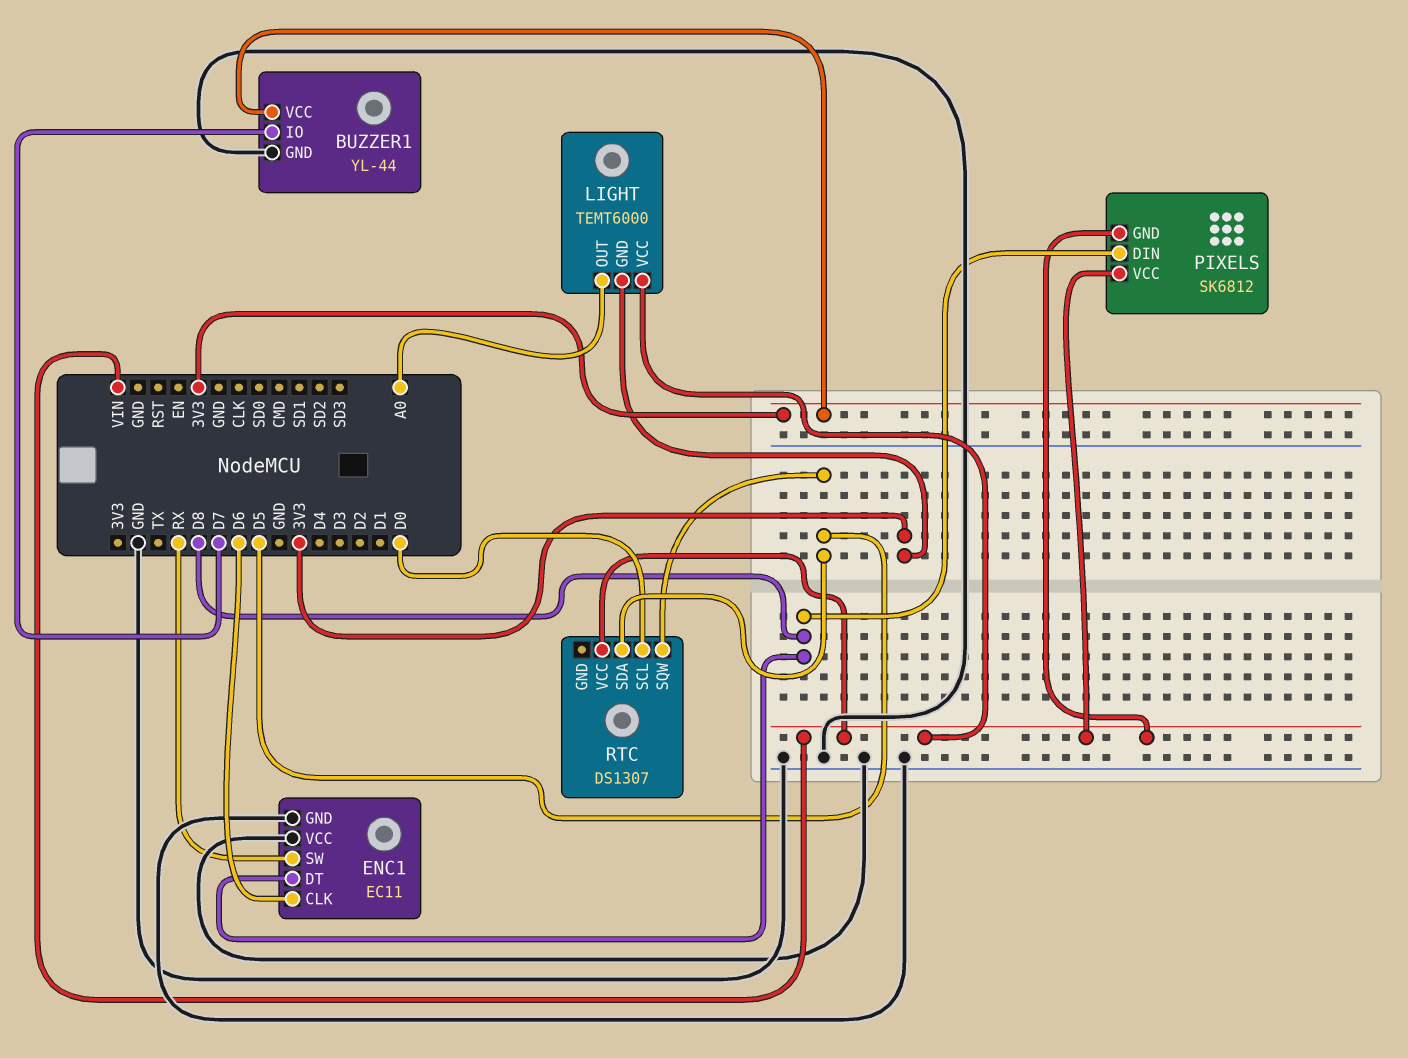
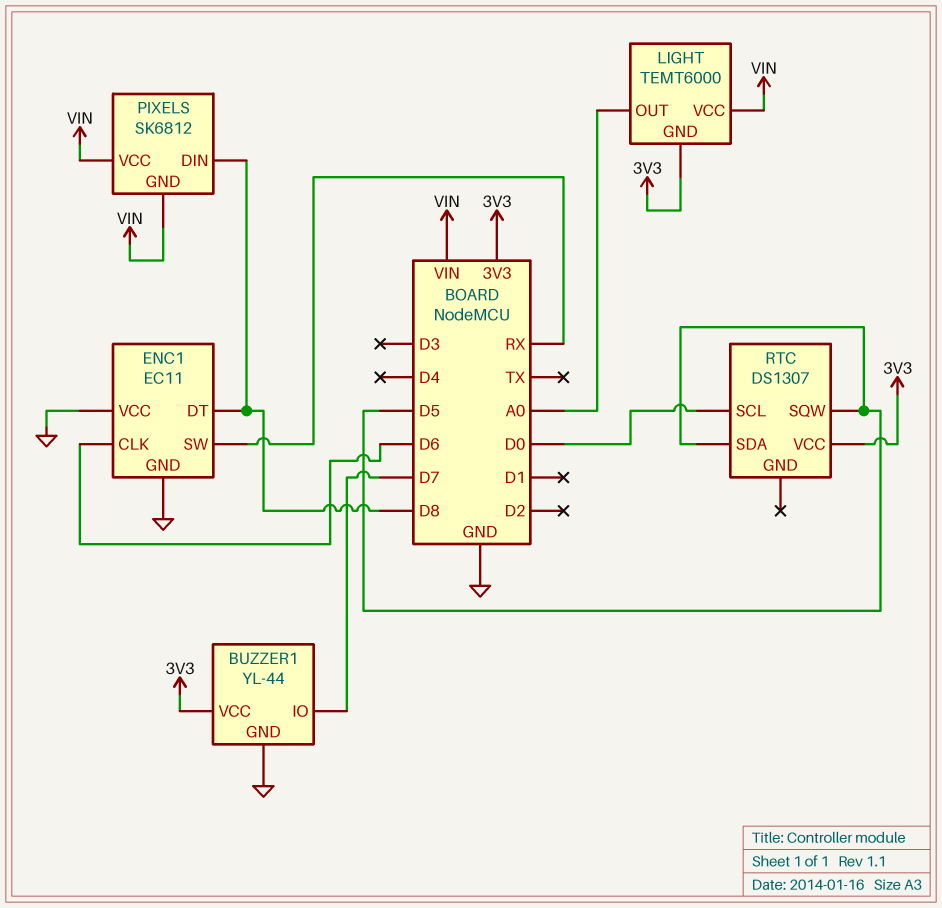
RTC pin VCC: VIN -> 3V3

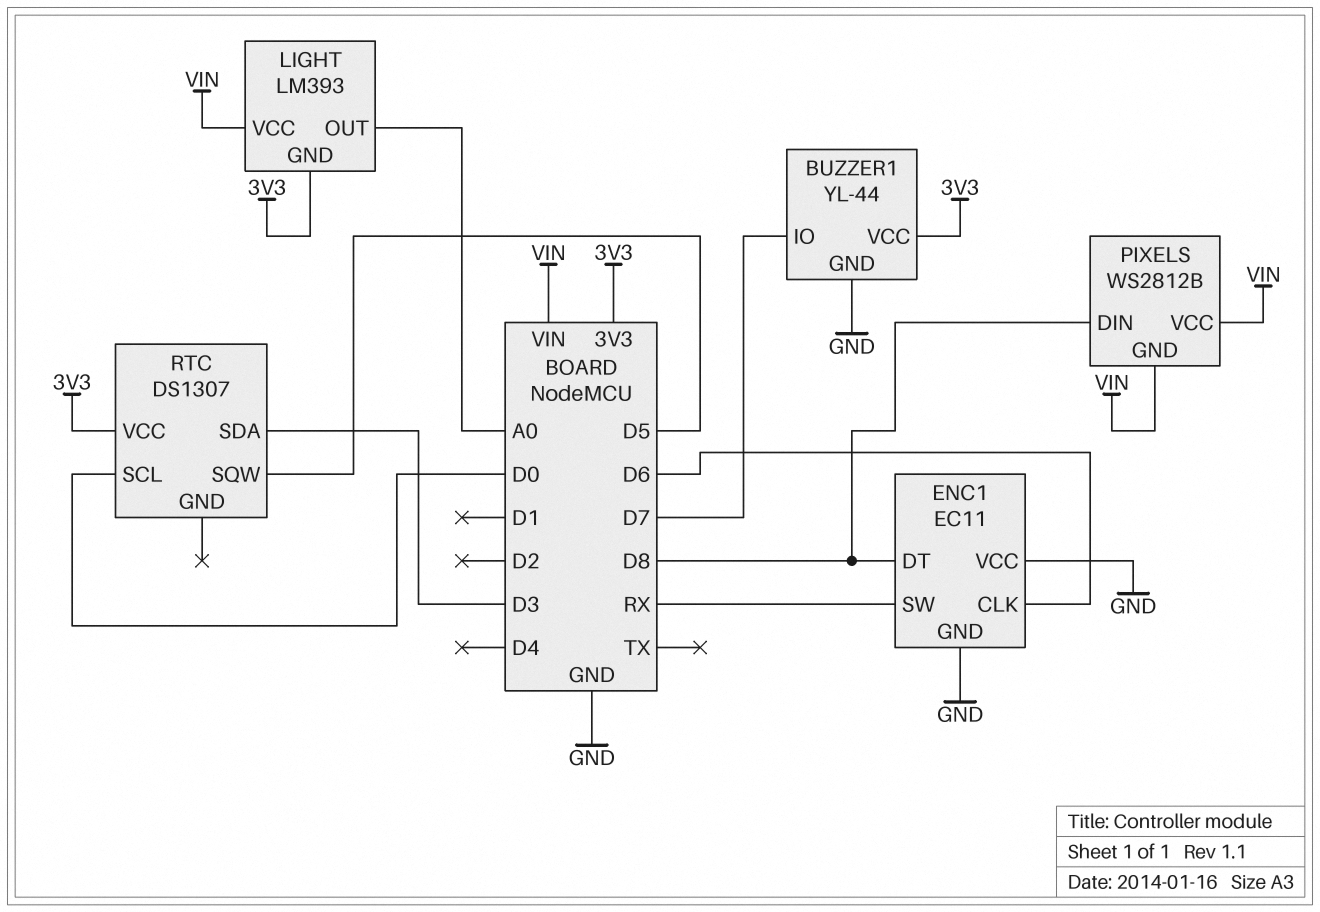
LIGHT: TEMT6000 -> LM393
PIXELS: SK6812 -> WS2812B
RTC pin SDA: D5 -> D3

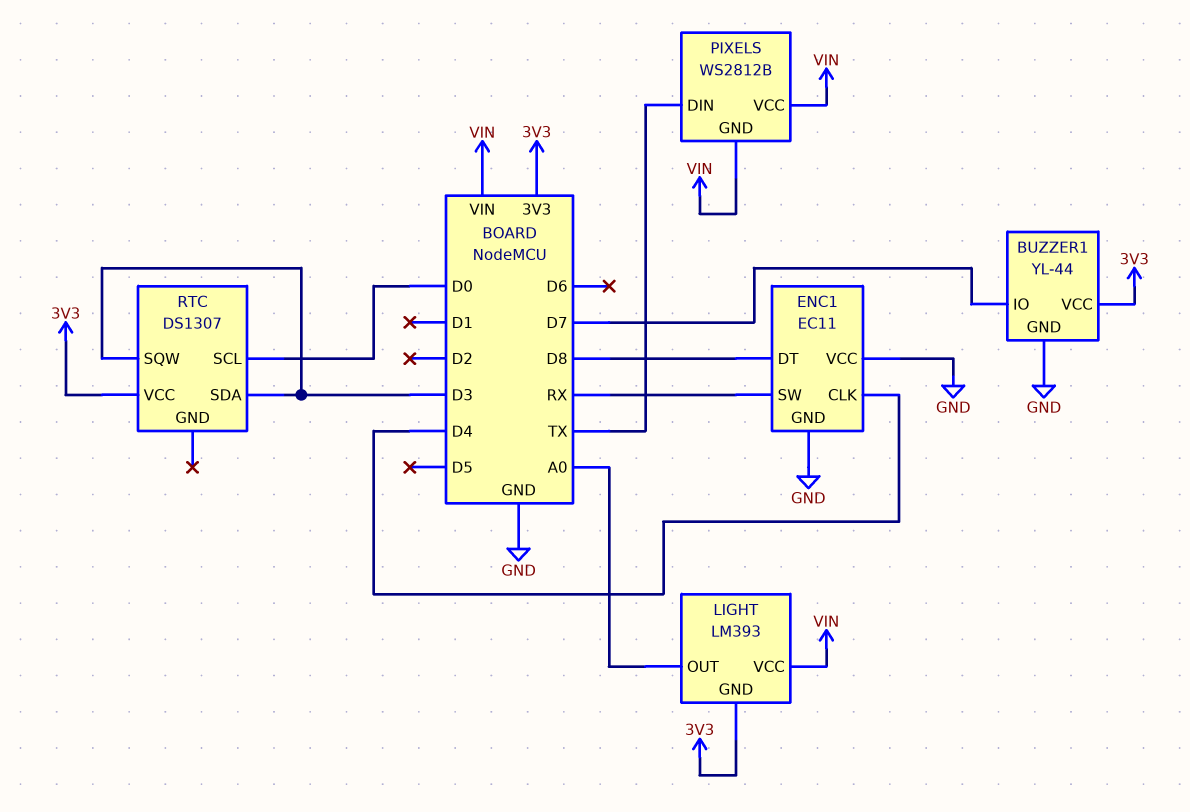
ENC1 pin CLK: D6 -> D4
PIXELS pin DIN: D8 -> TX
RTC pin SQW: D5 -> D3

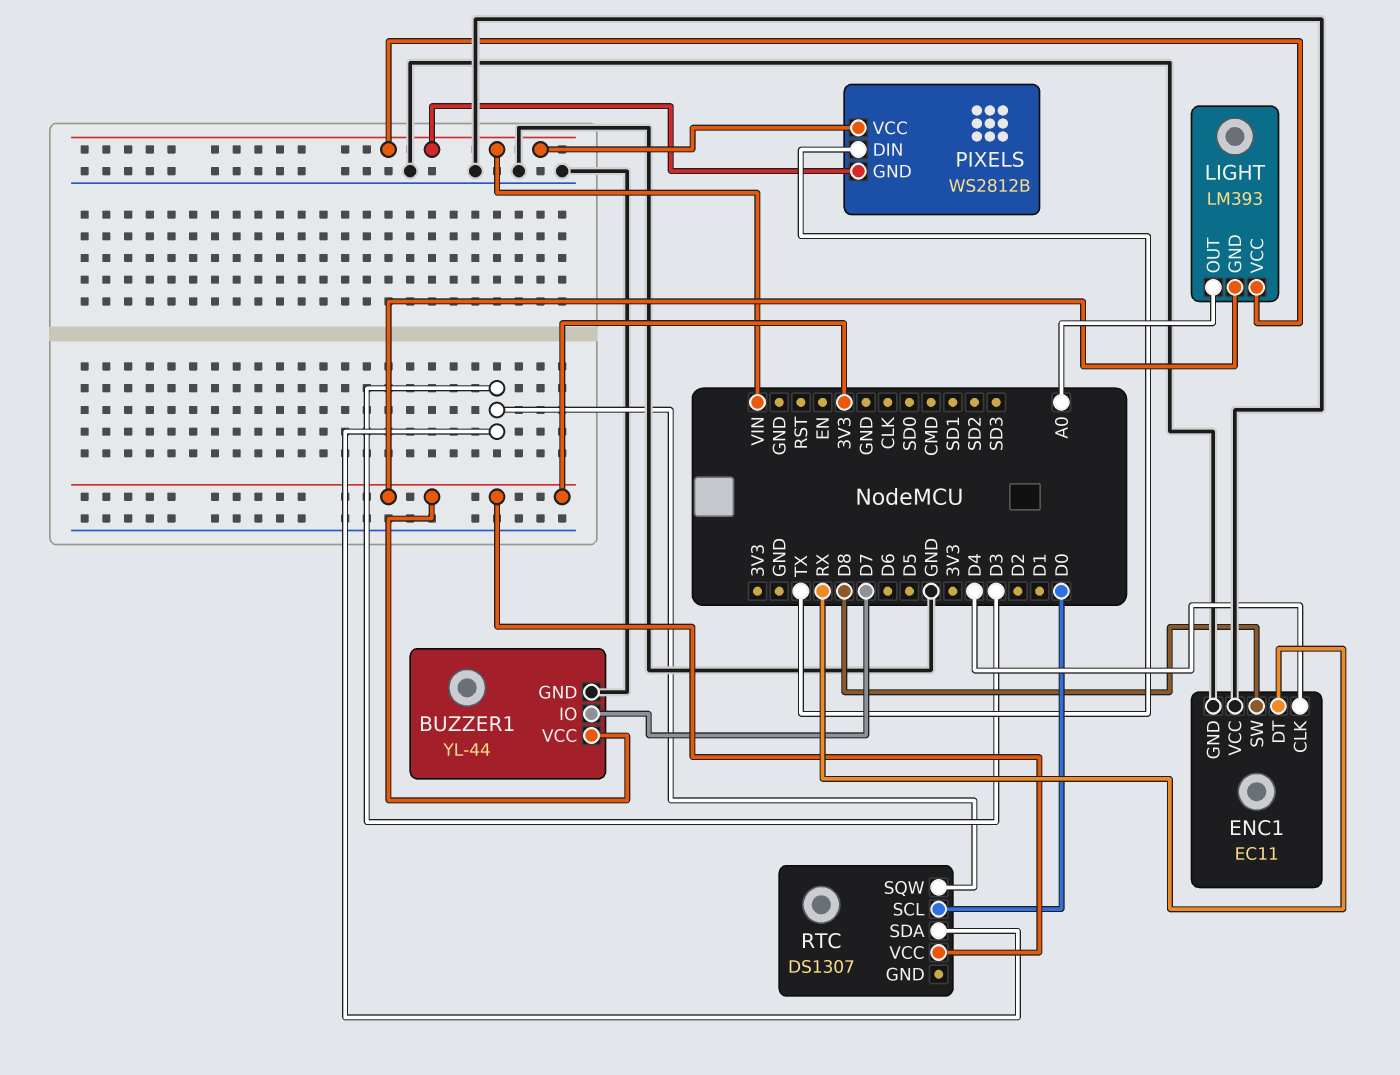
ENC1 pin DT: D8 -> RX
ENC1 pin SW: RX -> D8

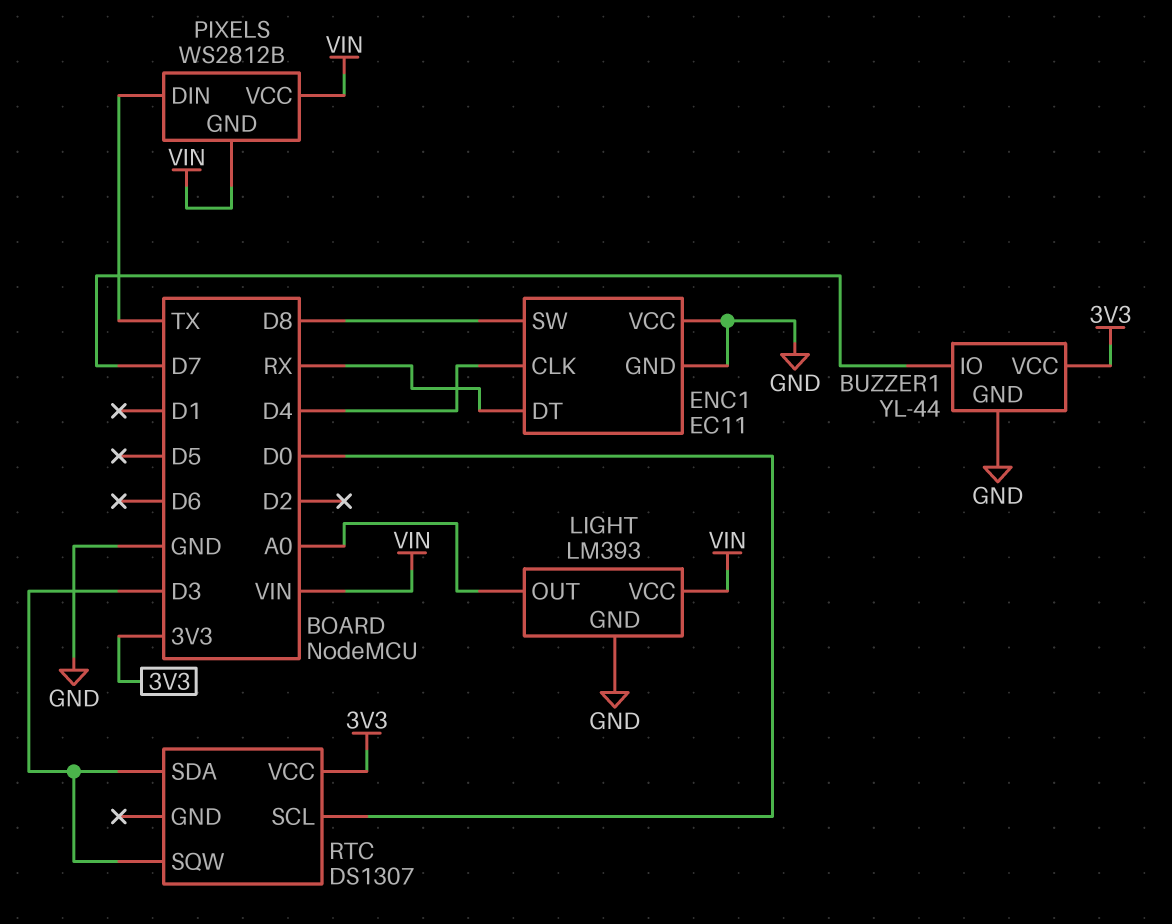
LIGHT pin GND: 3V3 -> GND

